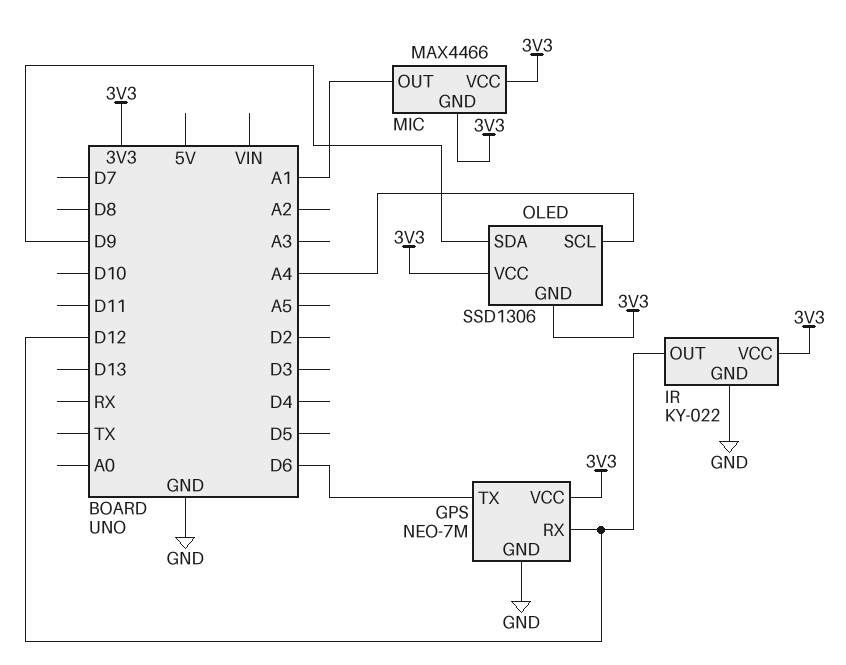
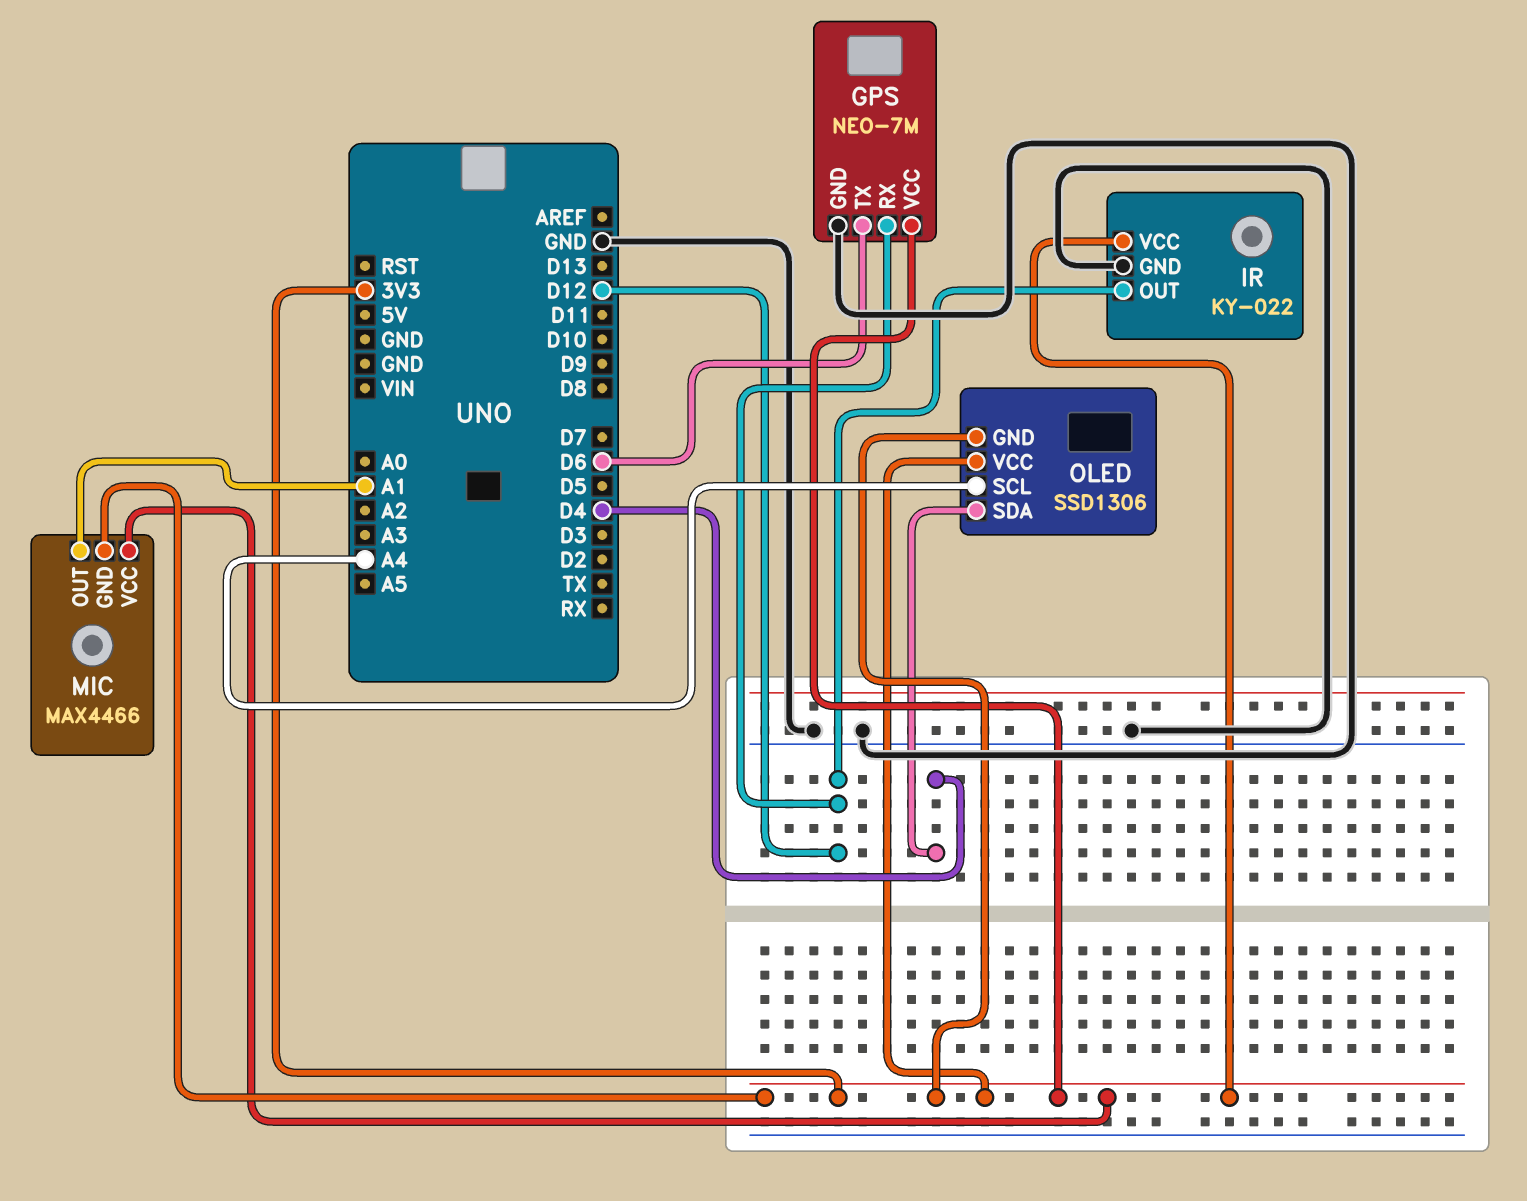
OLED pin SDA: D9 -> D4

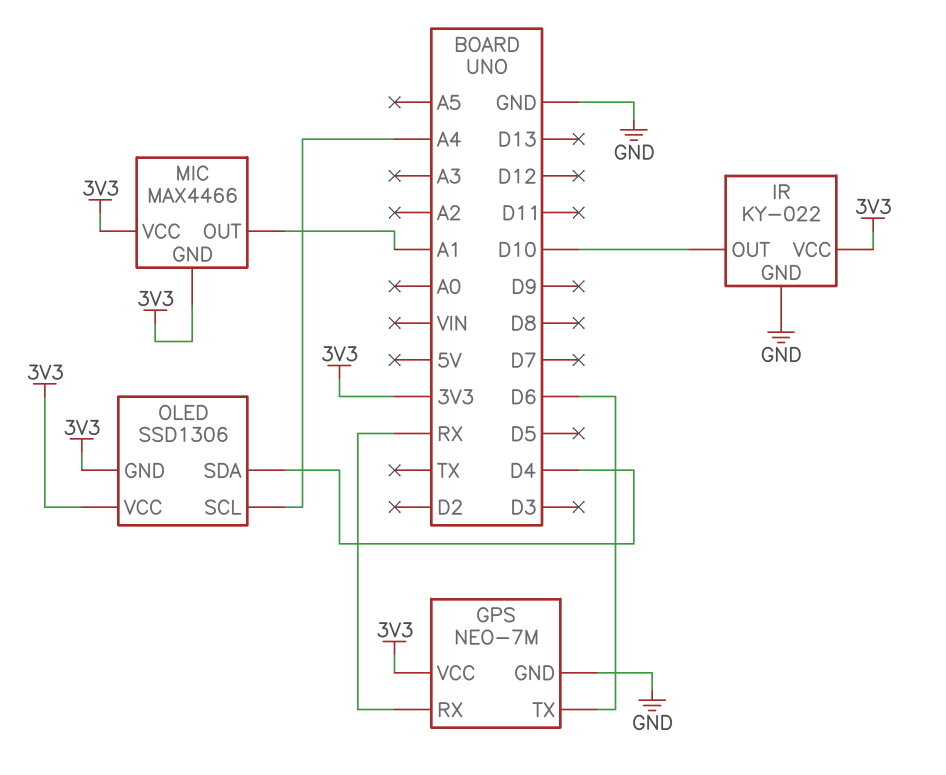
GPS pin RX: D12 -> RX
IR pin OUT: D12 -> D10

